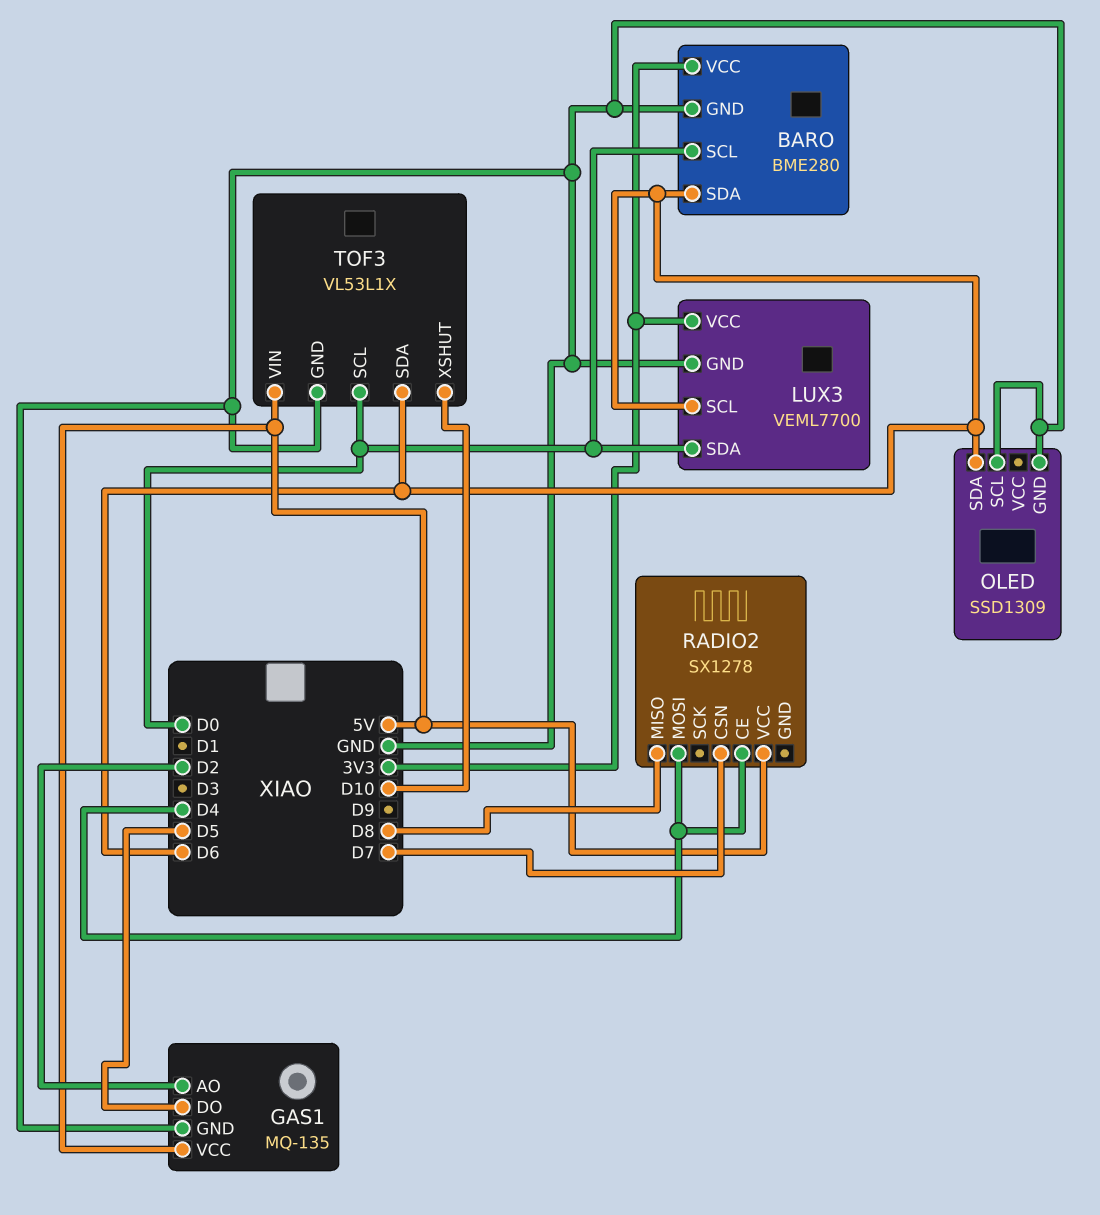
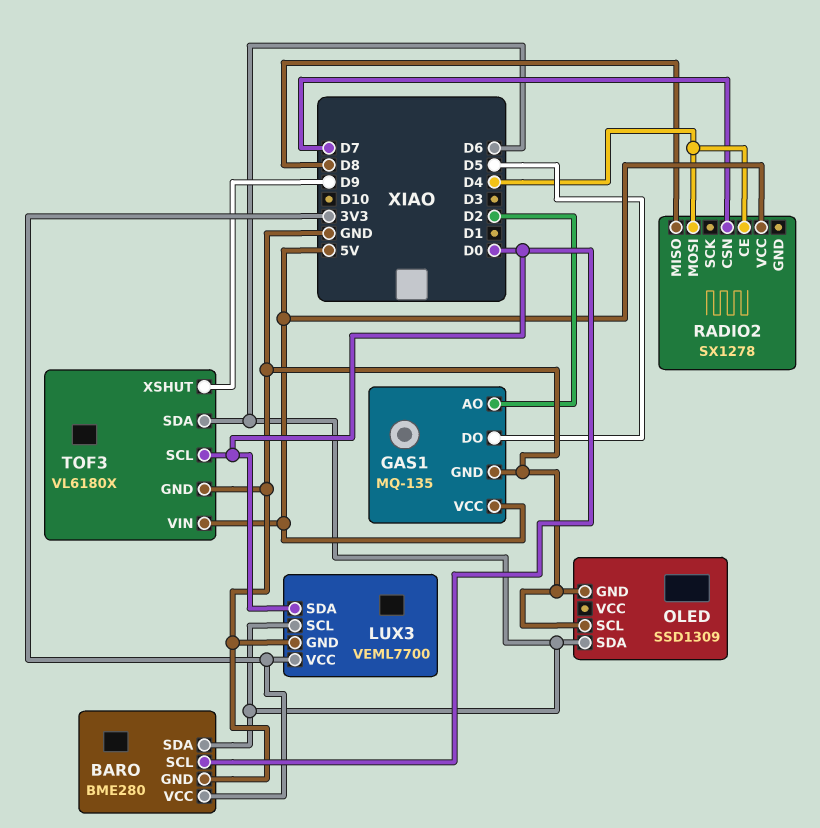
TOF3: VL53L1X -> VL6180X
TOF3 pin XSHUT: D10 -> D9

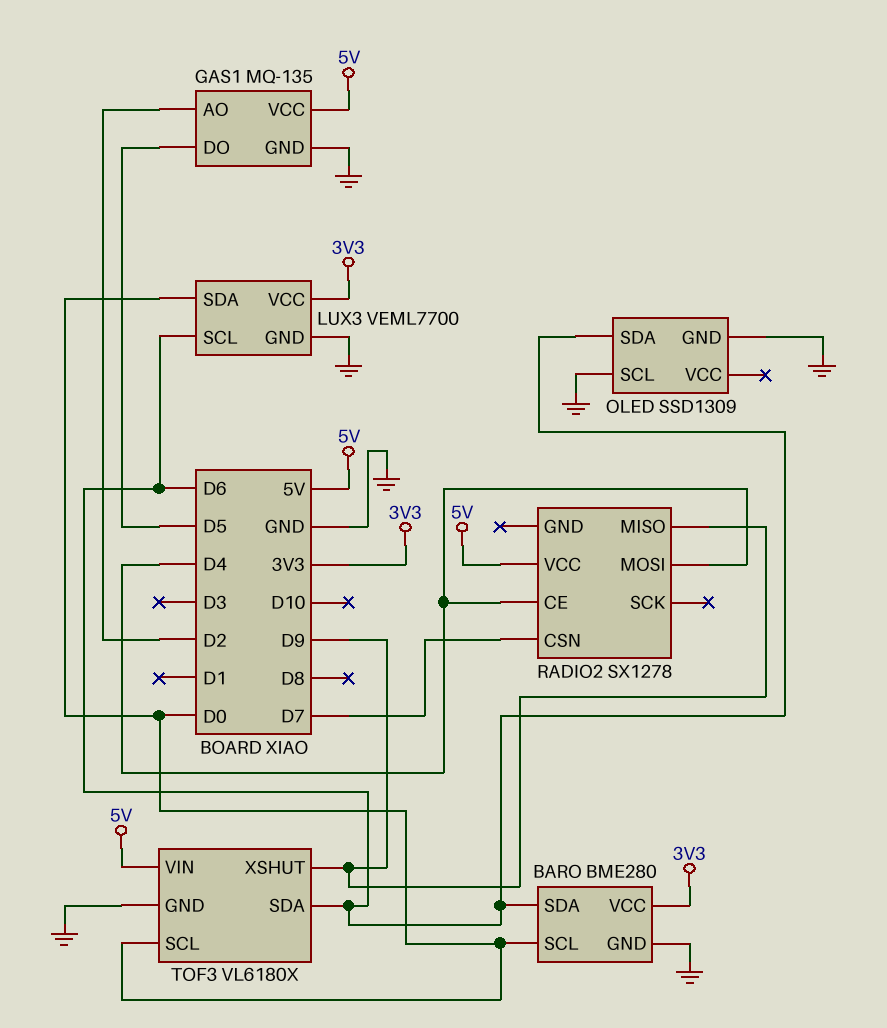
RADIO2 pin MISO: D8 -> D9

